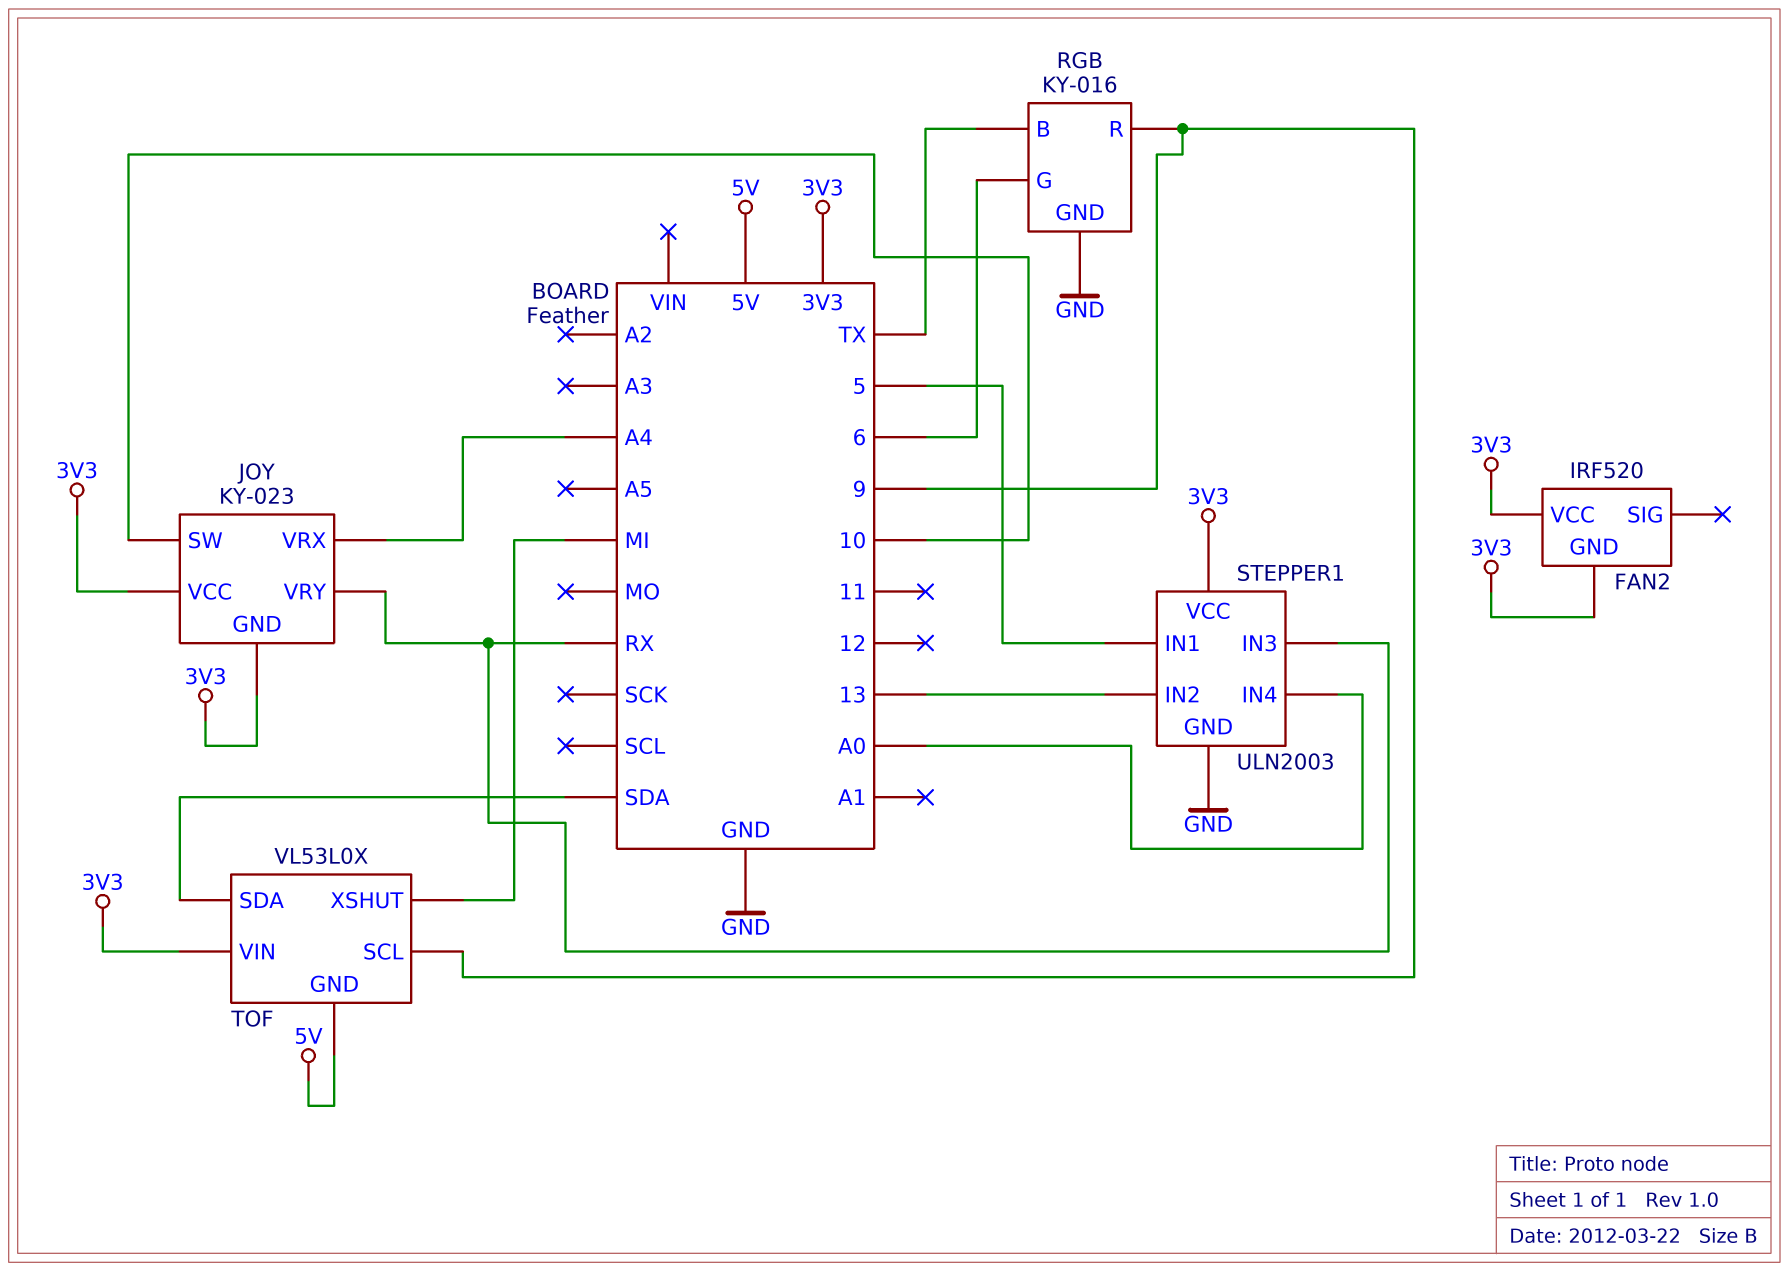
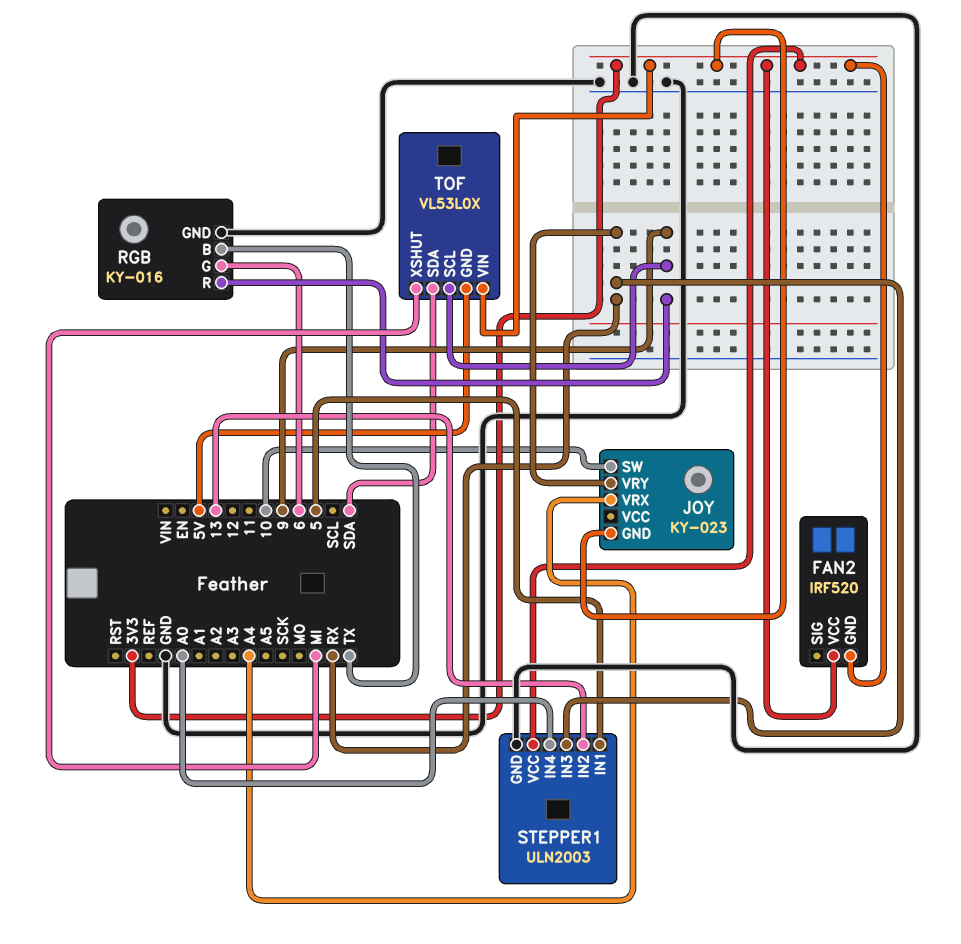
JOY pin VCC: 3V3 -> none

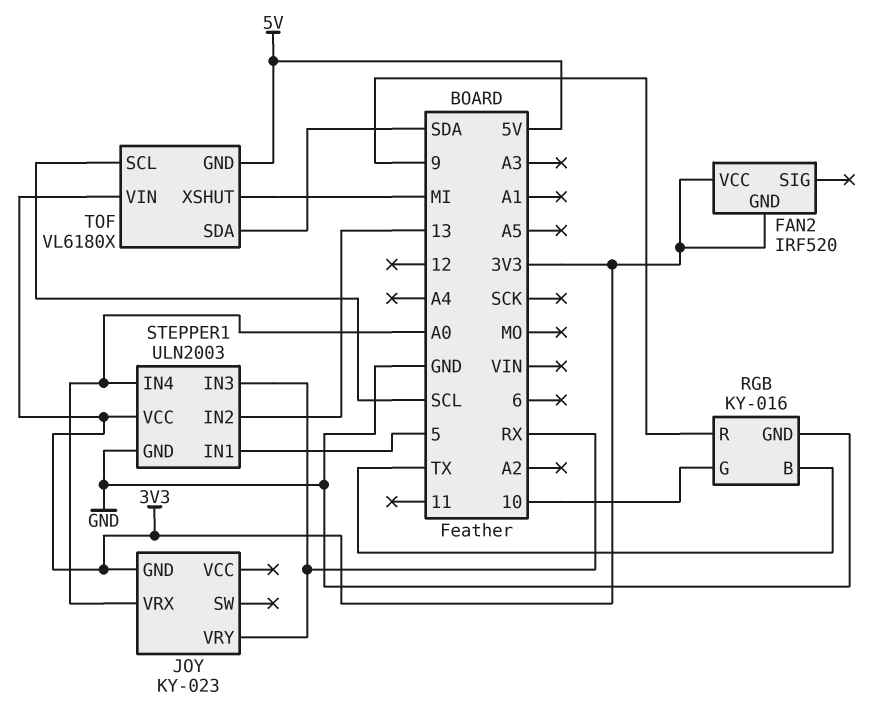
JOY pin SW: 10 -> none
JOY pin VRX: A4 -> A0
RGB pin G: 6 -> 10
TOF: VL53L0X -> VL6180X
TOF pin SCL: 9 -> SCL

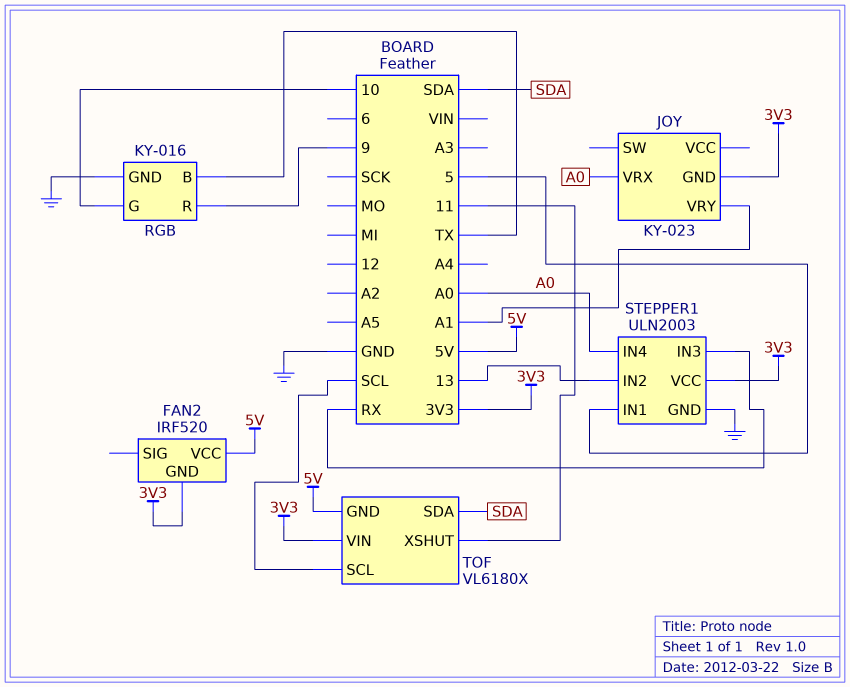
FAN2 pin VCC: 3V3 -> 5V
JOY pin VRY: RX -> A1
TOF pin XSHUT: MI -> 11

